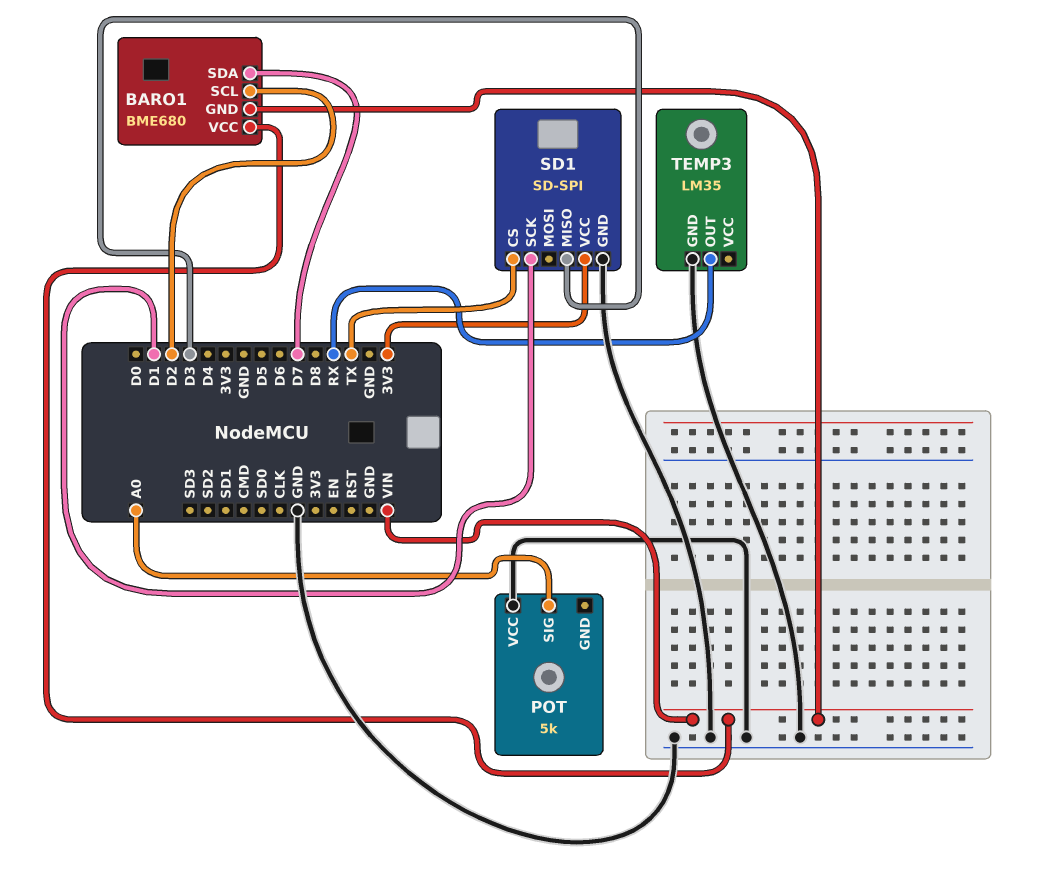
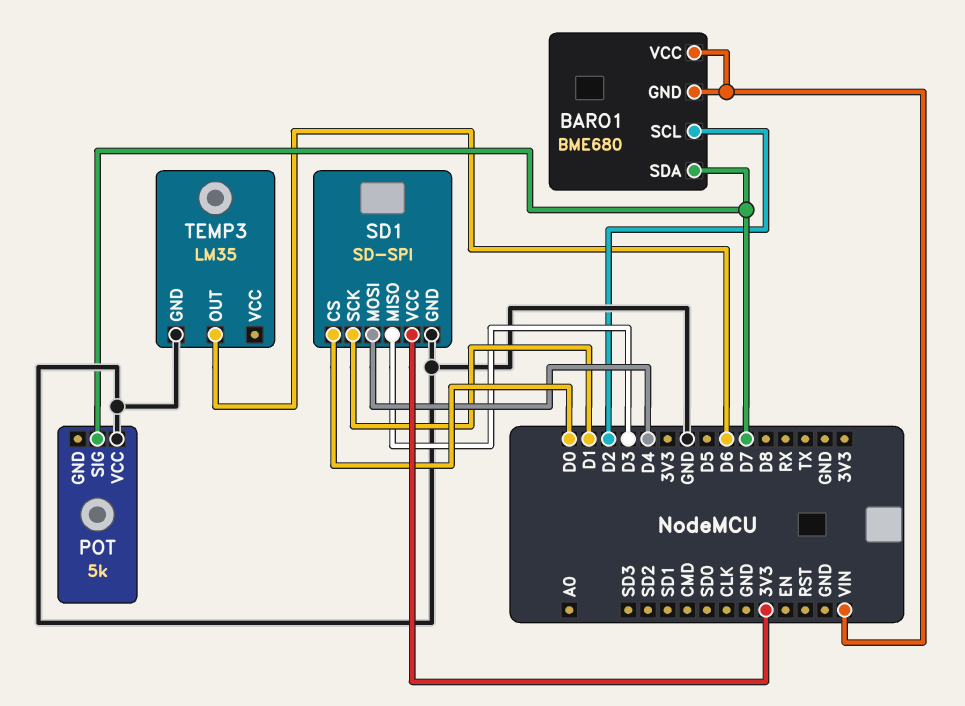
POT pin SIG: A0 -> D7
SD1 pin CS: TX -> D0
SD1 pin MOSI: none -> D4
TEMP3 pin OUT: RX -> D6

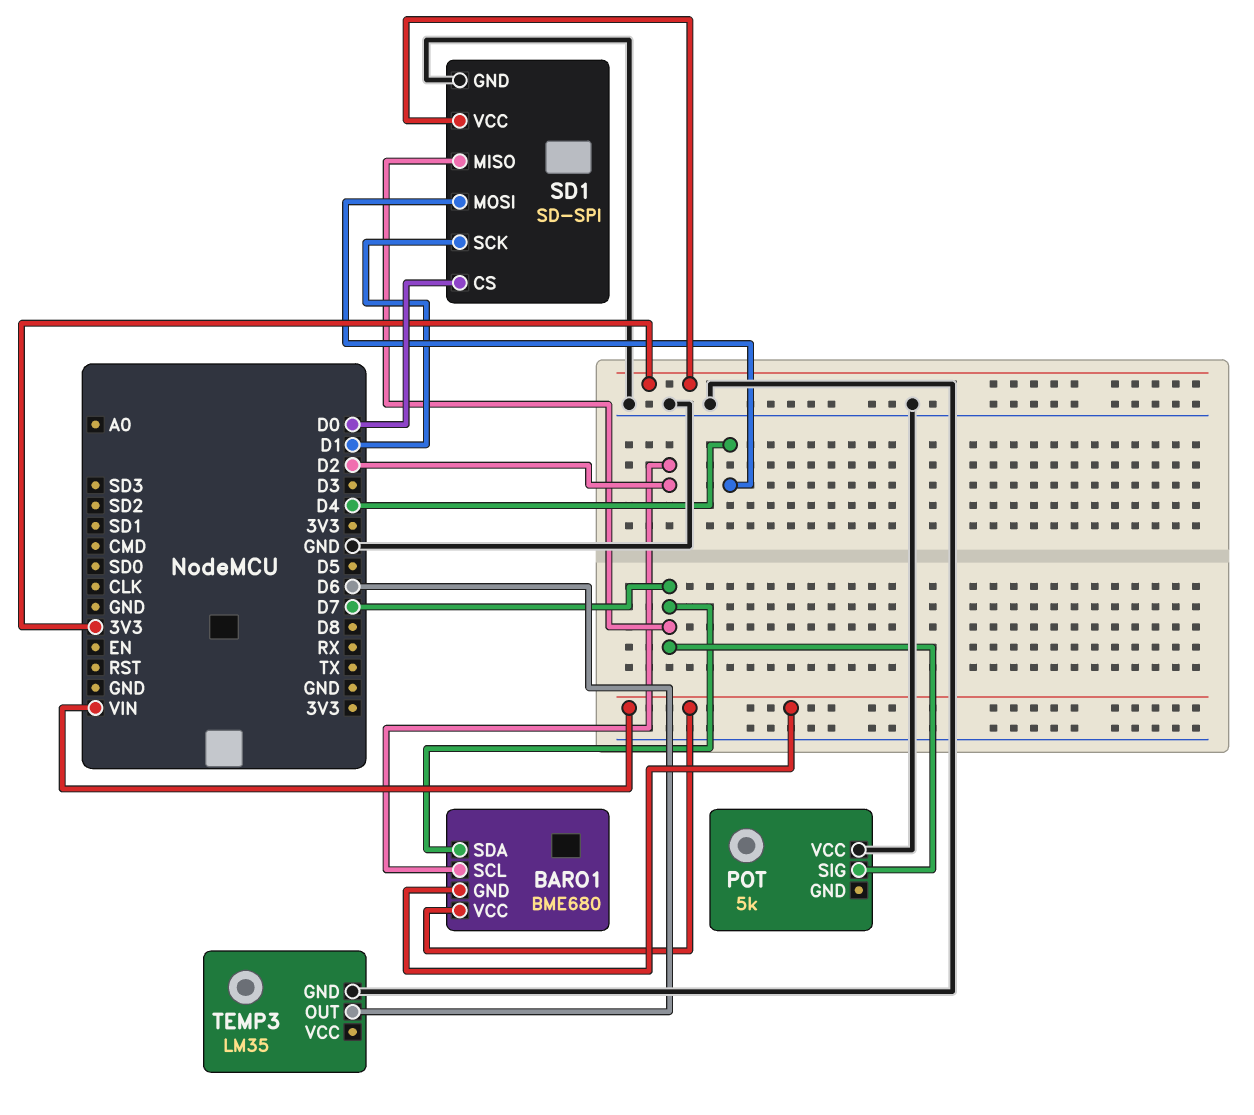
SD1 pin MISO: D3 -> D7

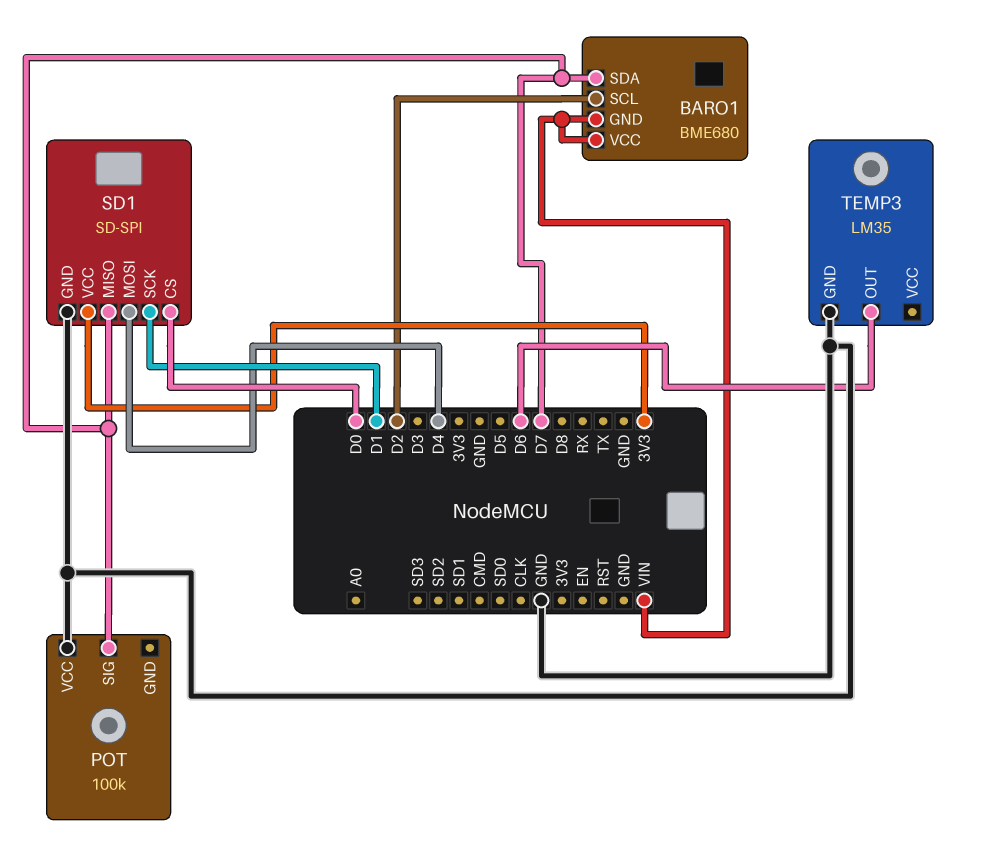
POT: 5k -> 100k

